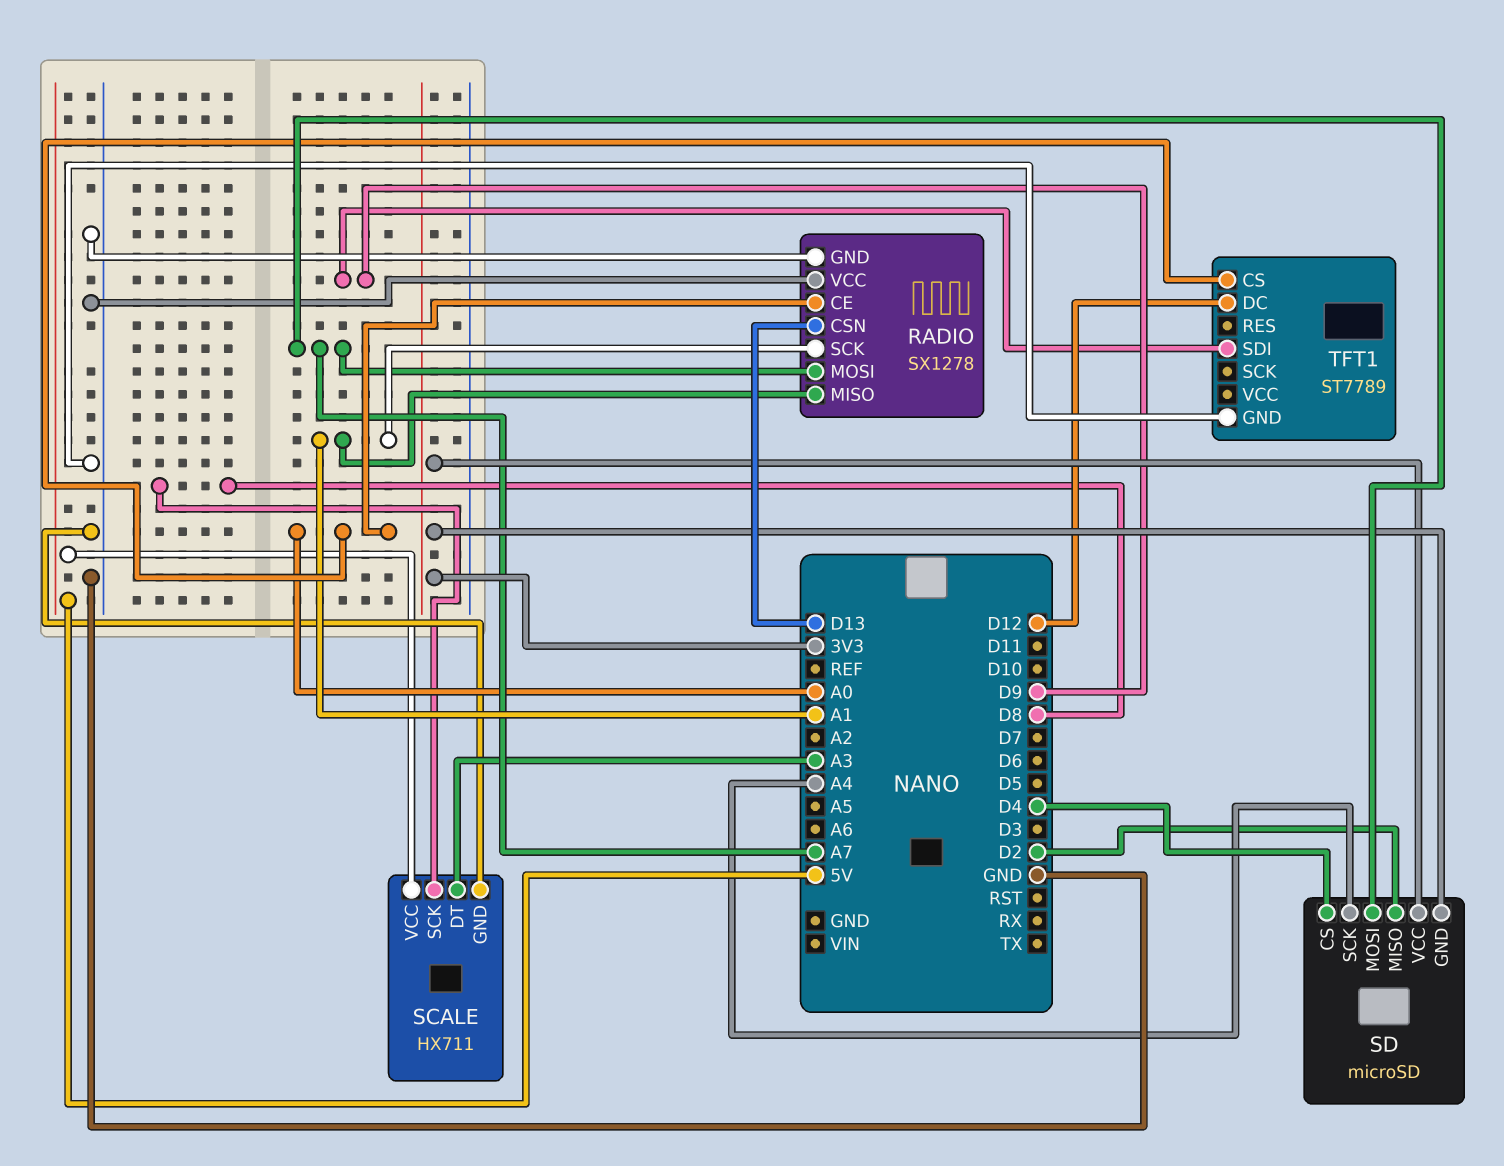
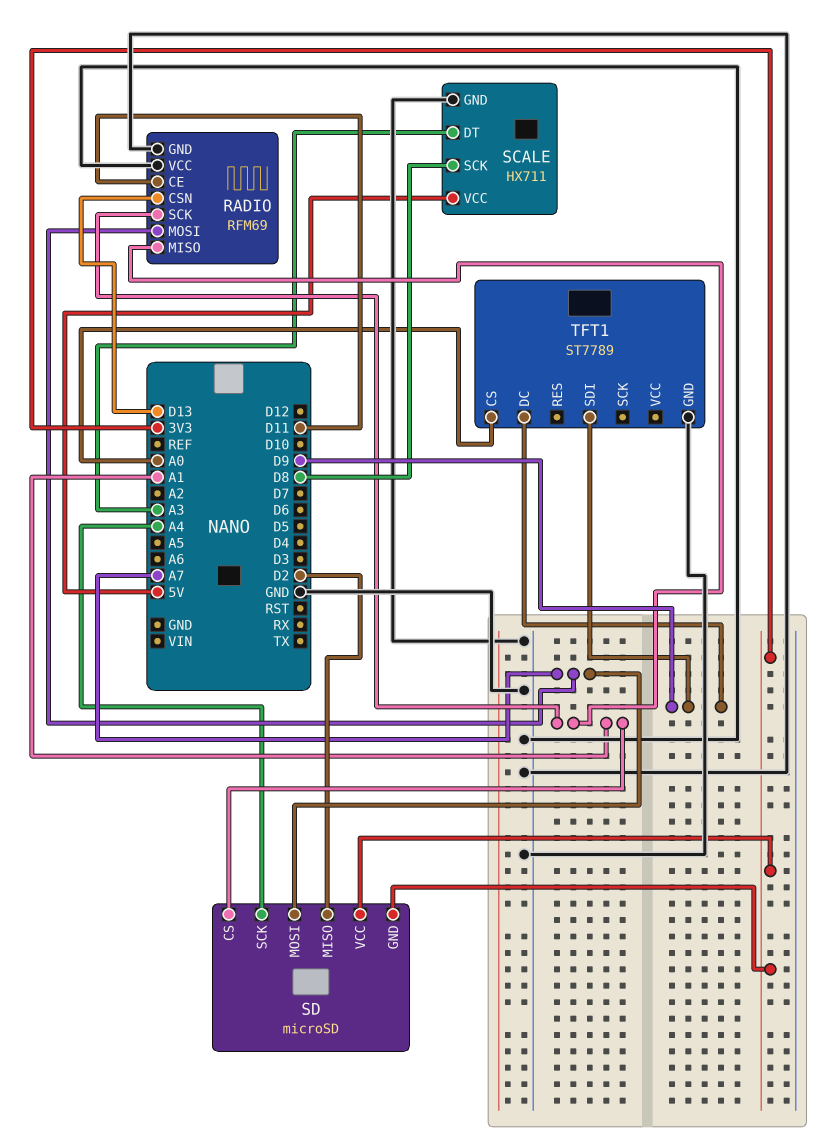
RADIO: SX1278 -> RFM69
RADIO pin CE: A0 -> D11
SD pin CS: D4 -> A1
TFT1 pin DC: D12 -> D9

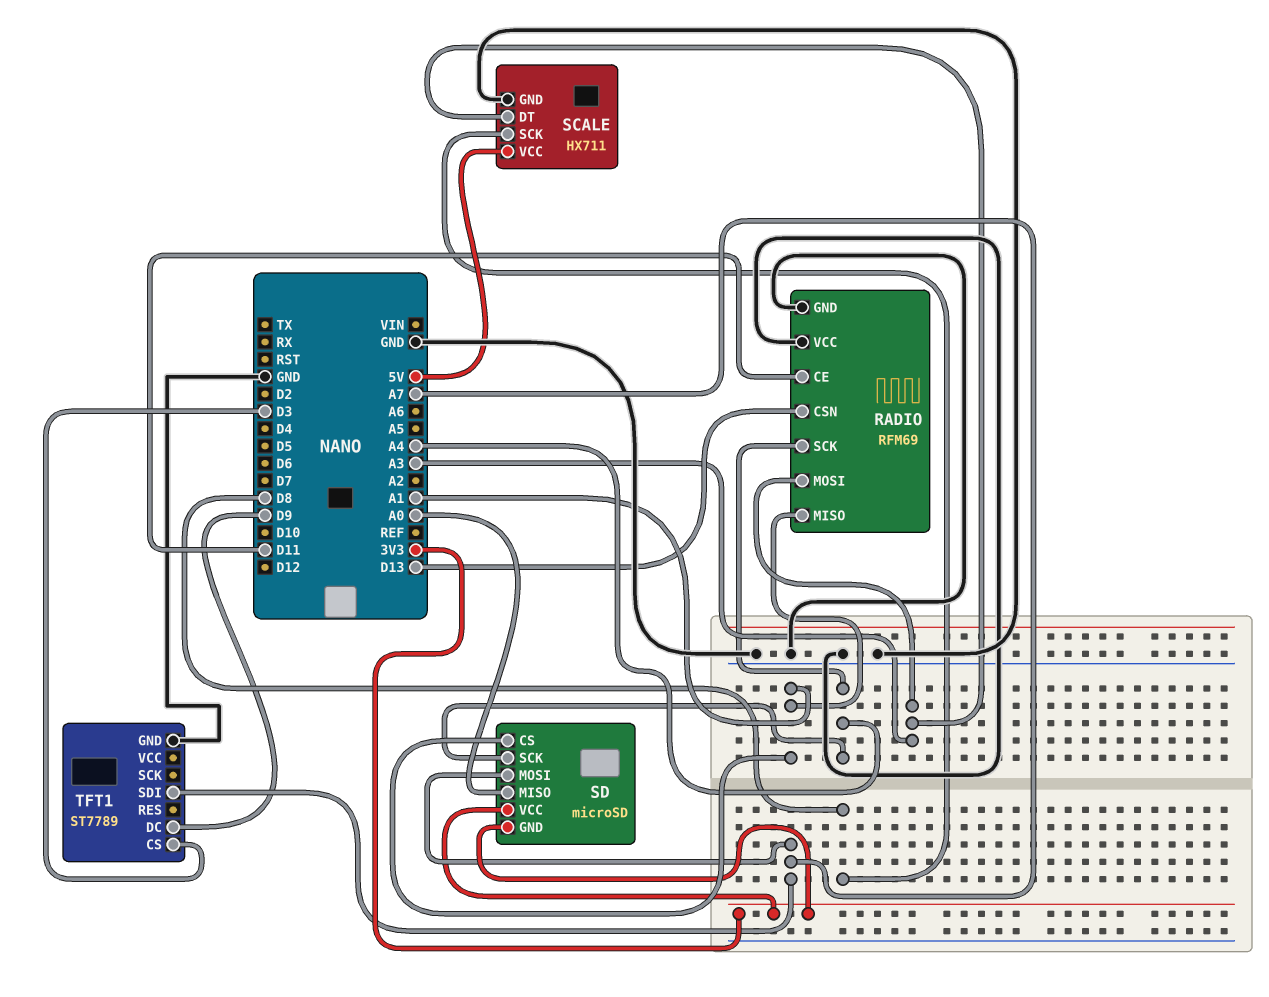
RADIO pin MOSI: A7 -> A3
RADIO pin SCK: A1 -> A4
SD pin MISO: D2 -> A0
TFT1 pin CS: A0 -> D3
TFT1 pin SDI: D9 -> A7

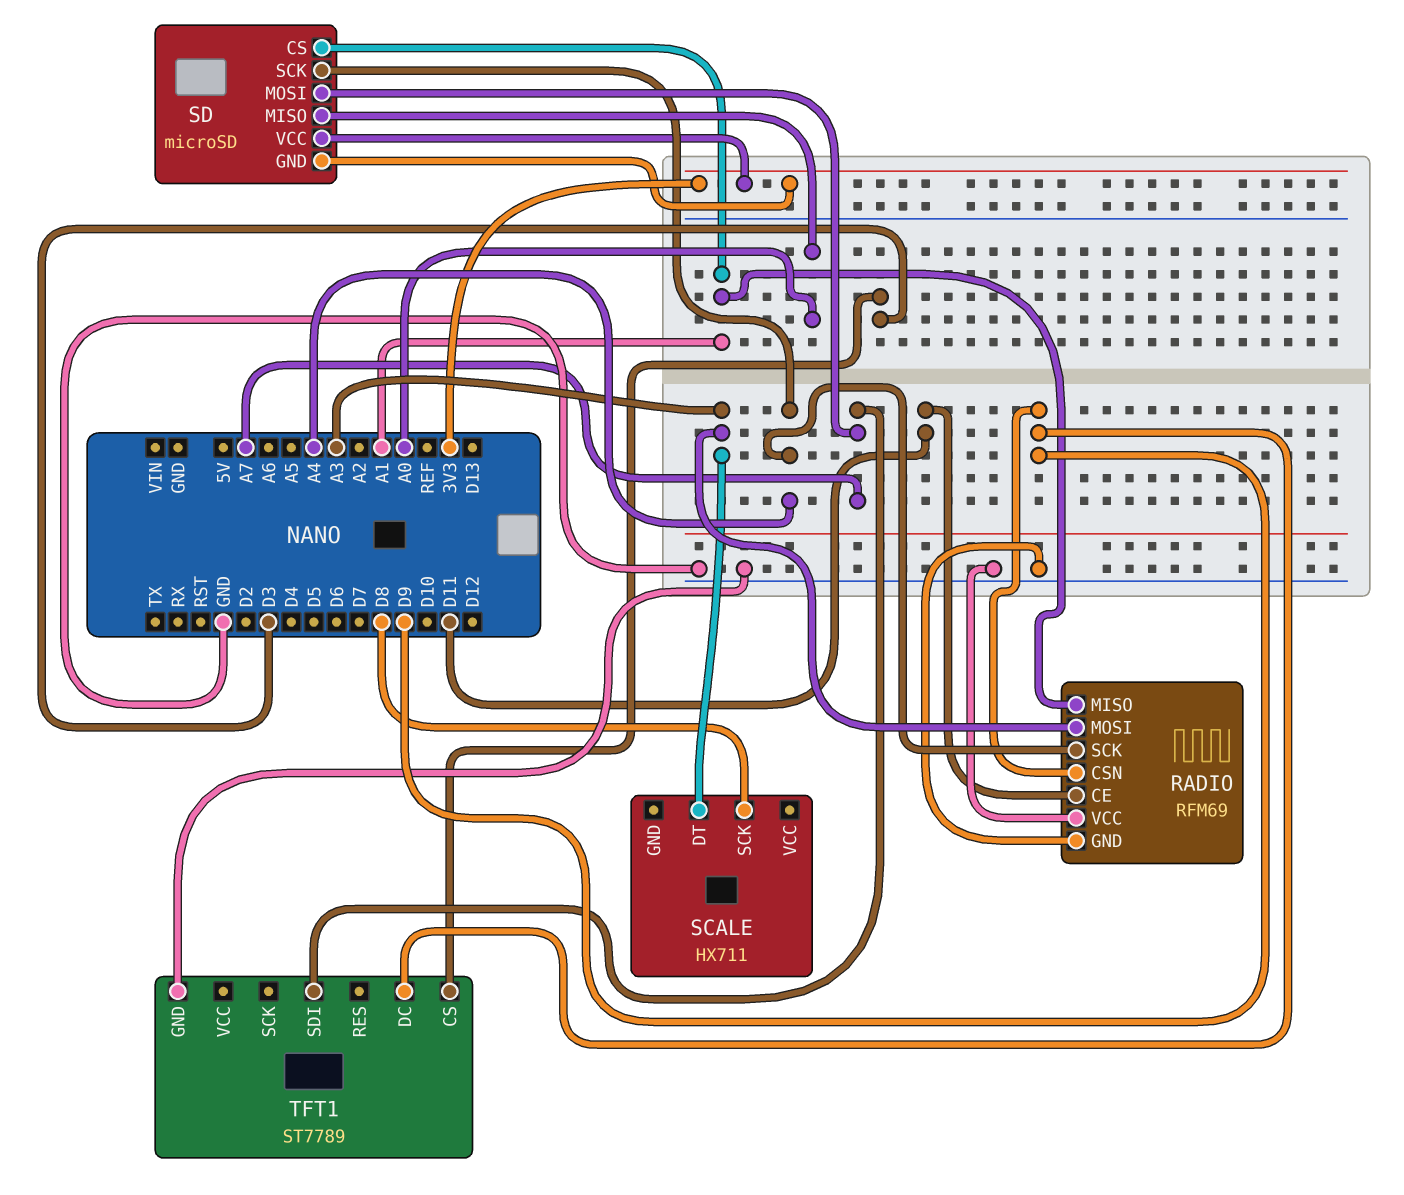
RADIO pin CSN: D13 -> D9
SCALE pin GND: GND -> none
SCALE pin VCC: 5V -> none

